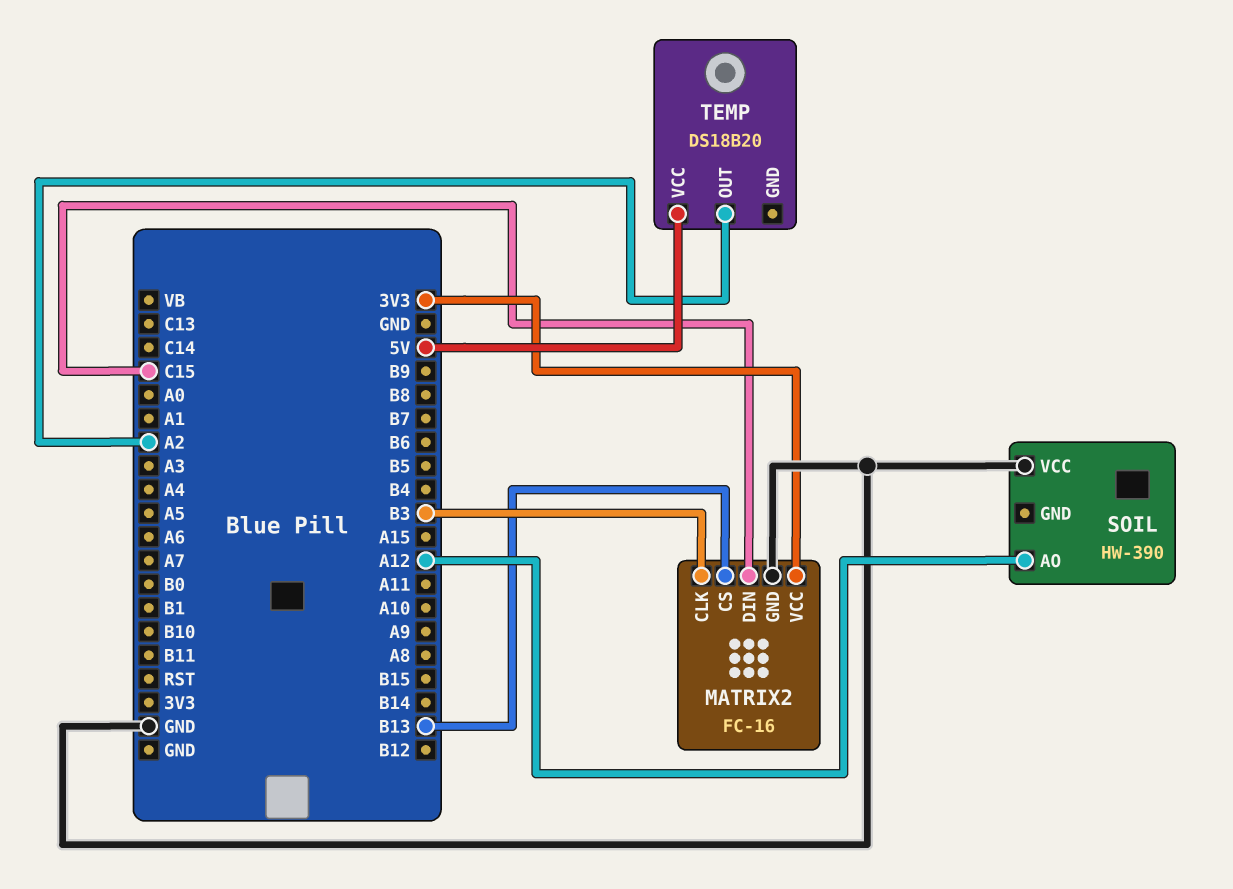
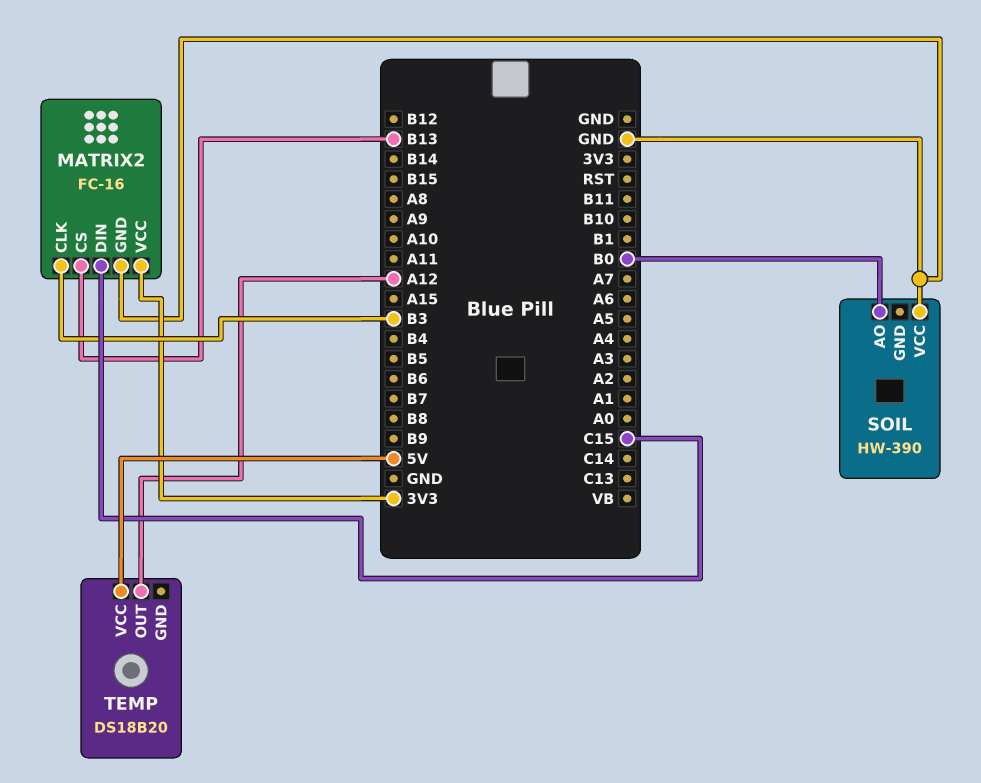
SOIL pin AO: A12 -> B0
TEMP pin OUT: A2 -> A12

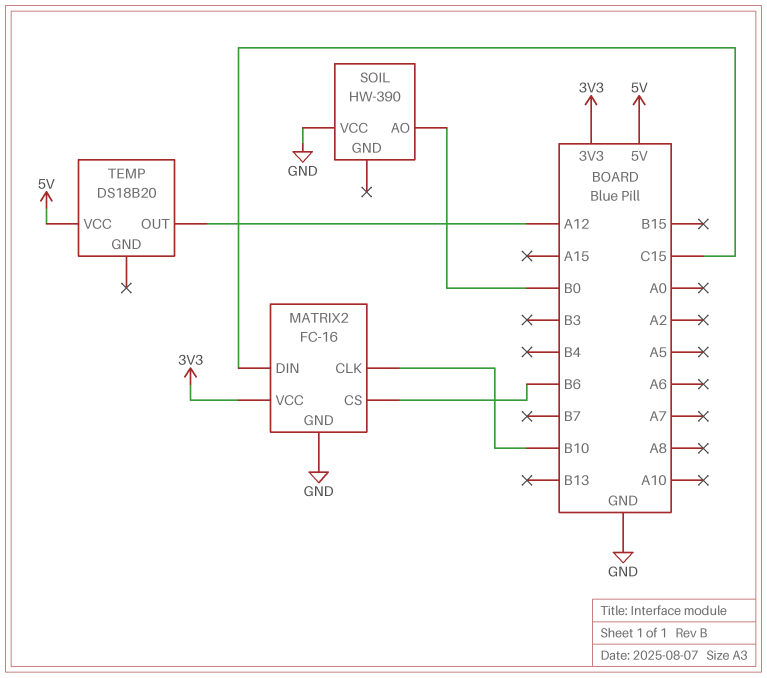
MATRIX2 pin CLK: B3 -> B10
MATRIX2 pin CS: B13 -> B6

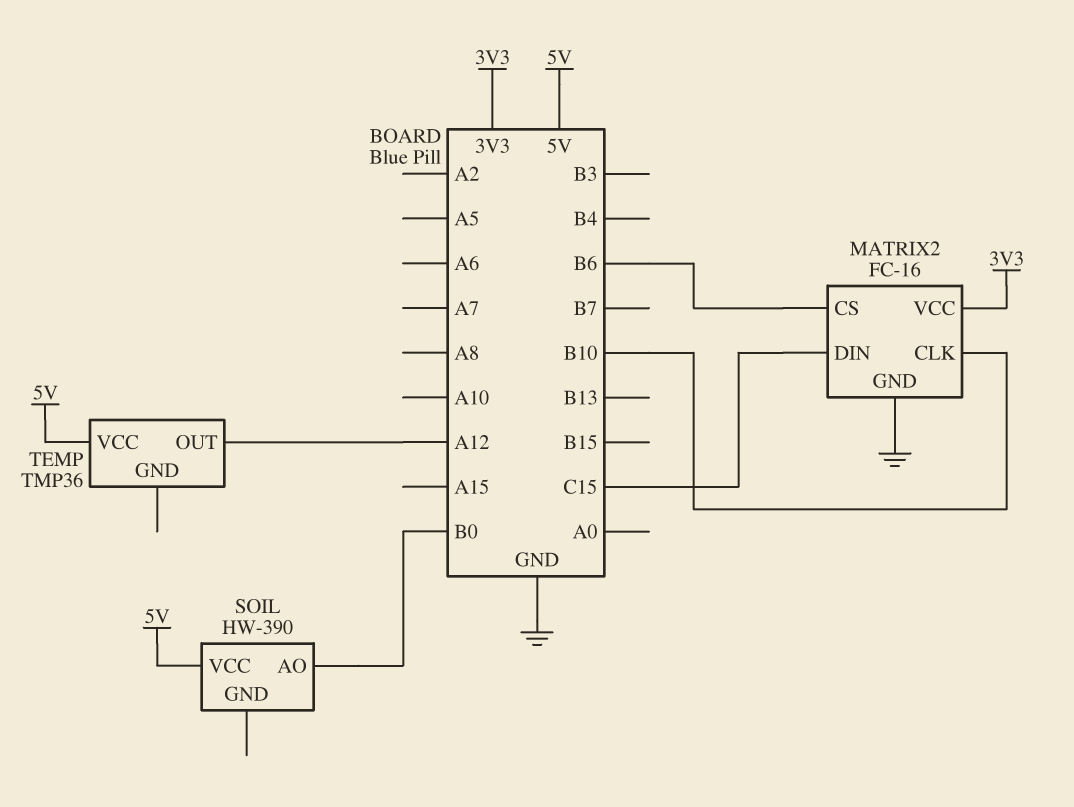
SOIL pin VCC: GND -> 5V
TEMP: DS18B20 -> TMP36

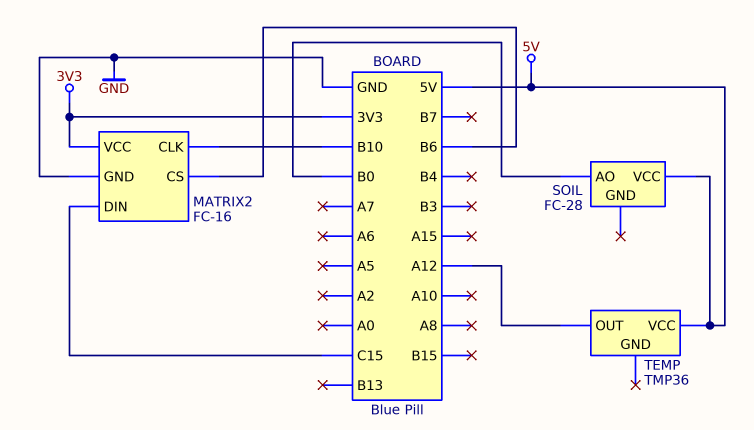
SOIL: HW-390 -> FC-28

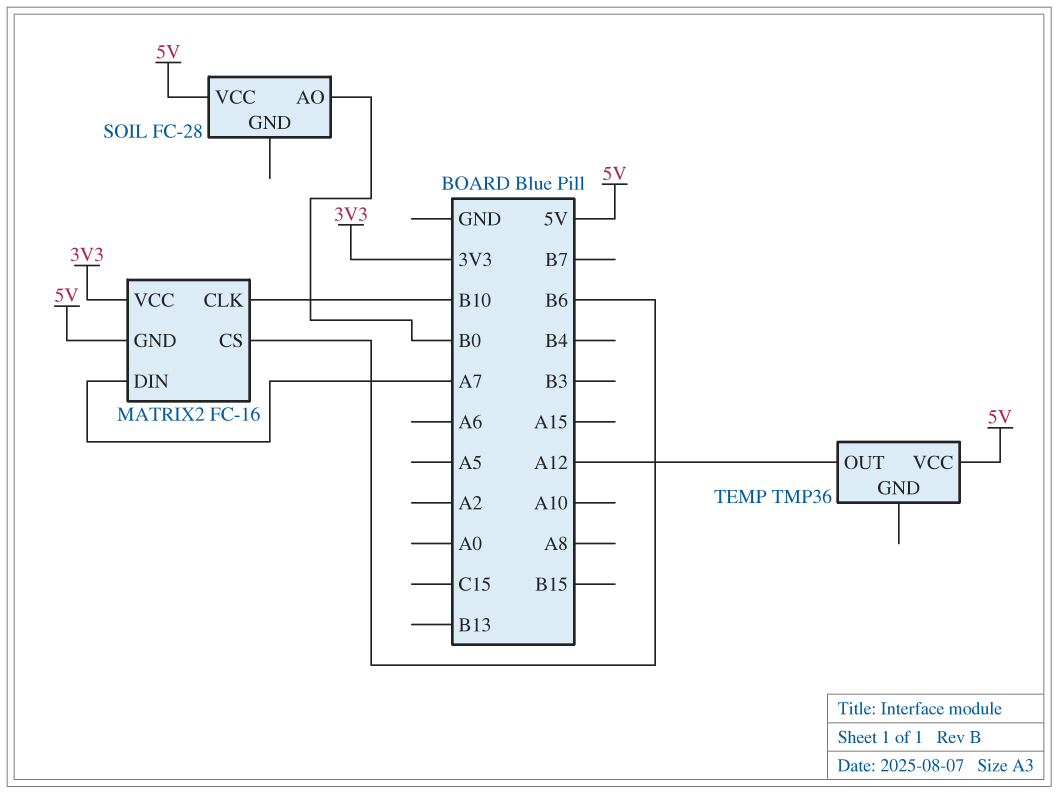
MATRIX2 pin DIN: C15 -> A7
MATRIX2 pin GND: GND -> 5V

